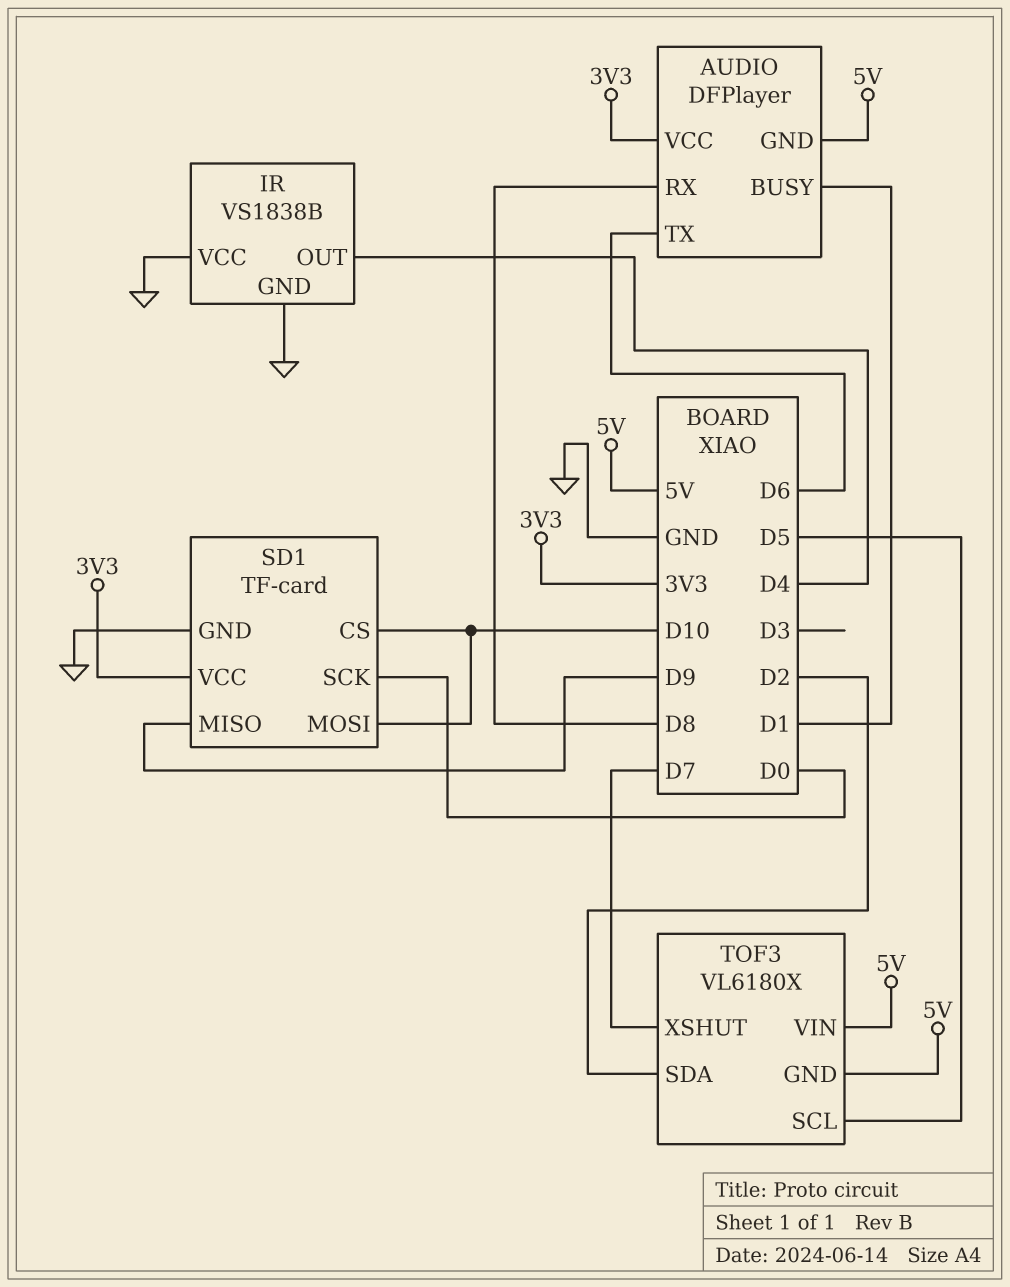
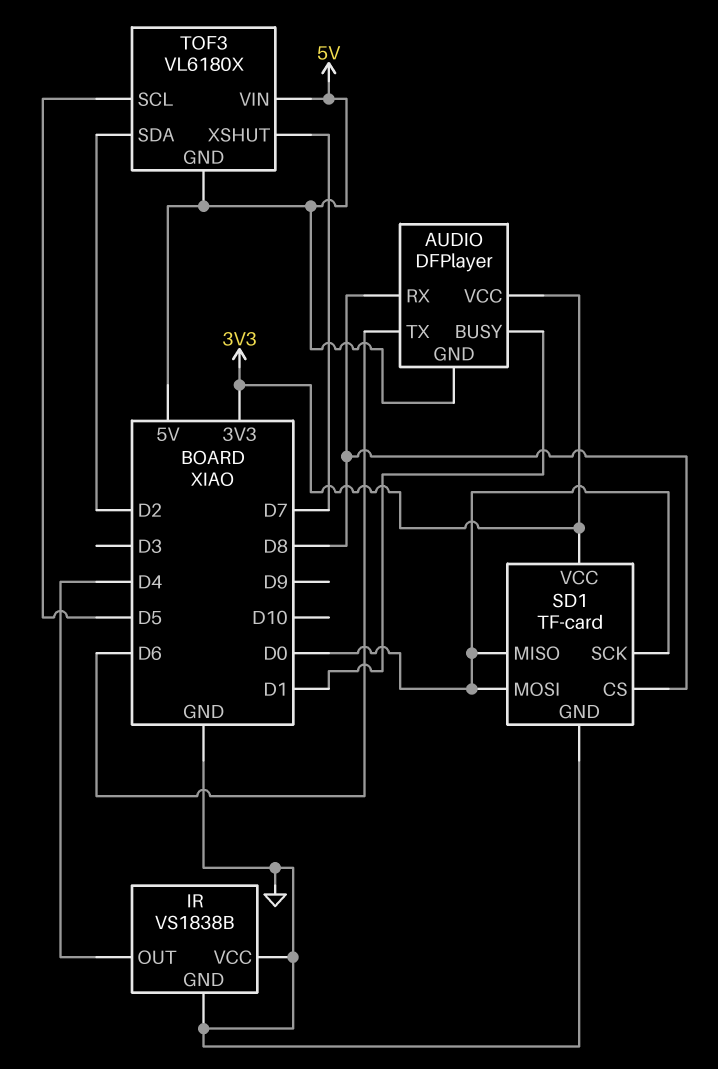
SD1 pin CS: D10 -> D8
SD1 pin MISO: D9 -> D0
SD1 pin MOSI: D10 -> D0

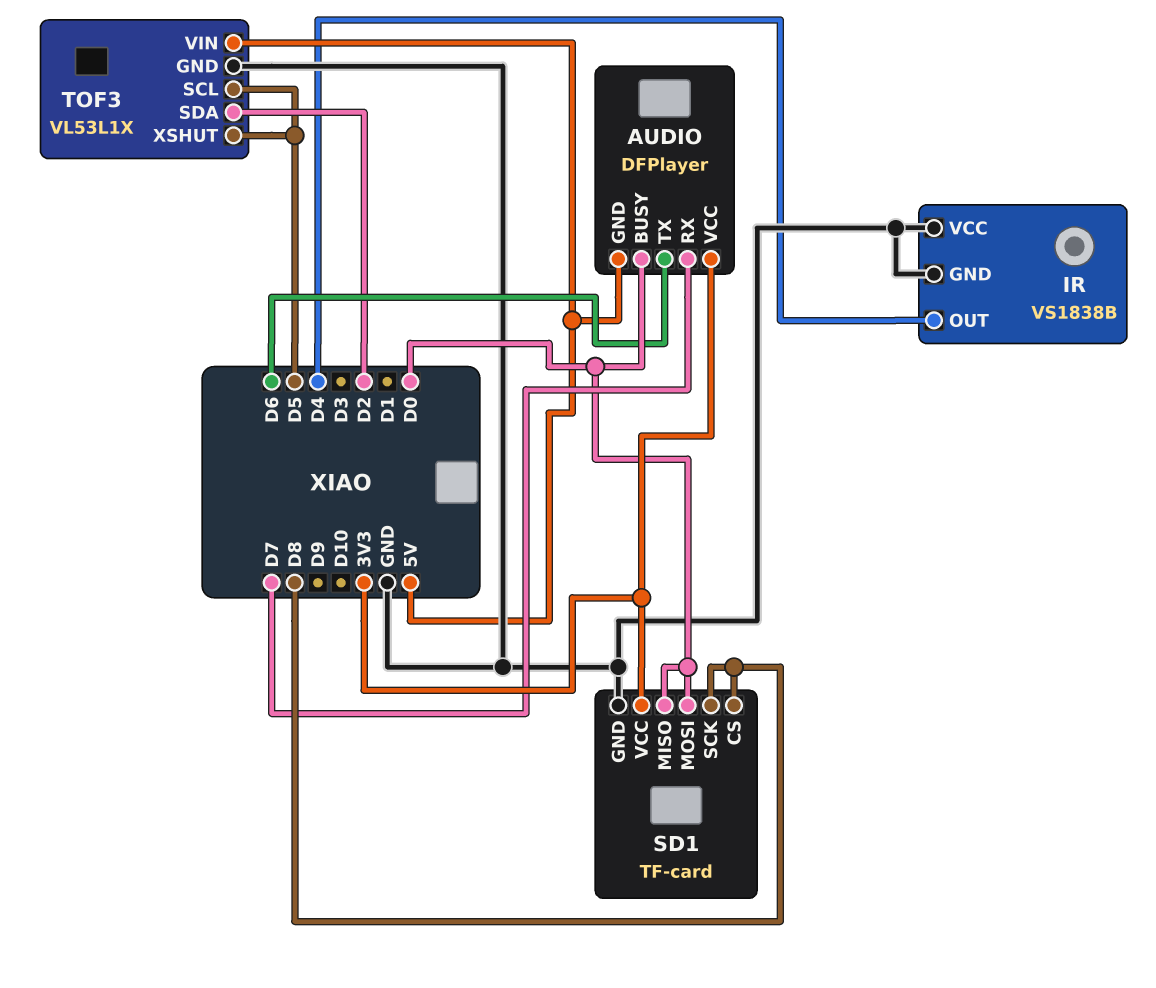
AUDIO pin BUSY: D1 -> D0
AUDIO pin RX: D8 -> D7
SD1 pin SCK: D0 -> D8
TOF3: VL6180X -> VL53L1X
TOF3 pin GND: 5V -> GND
TOF3 pin XSHUT: D7 -> D5

